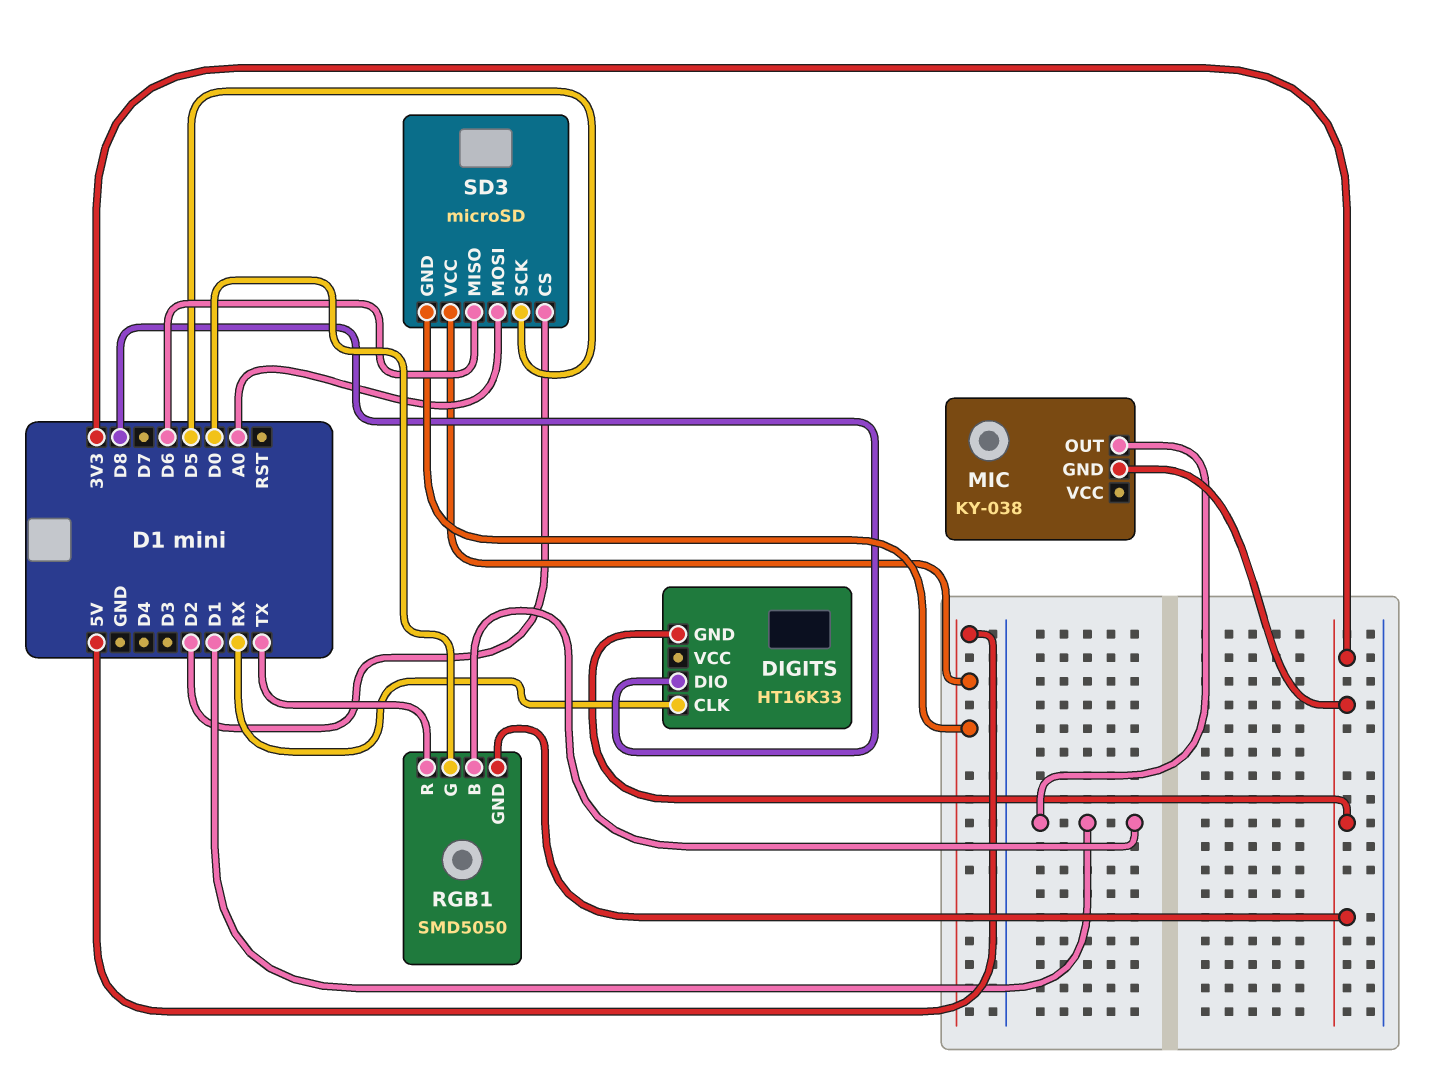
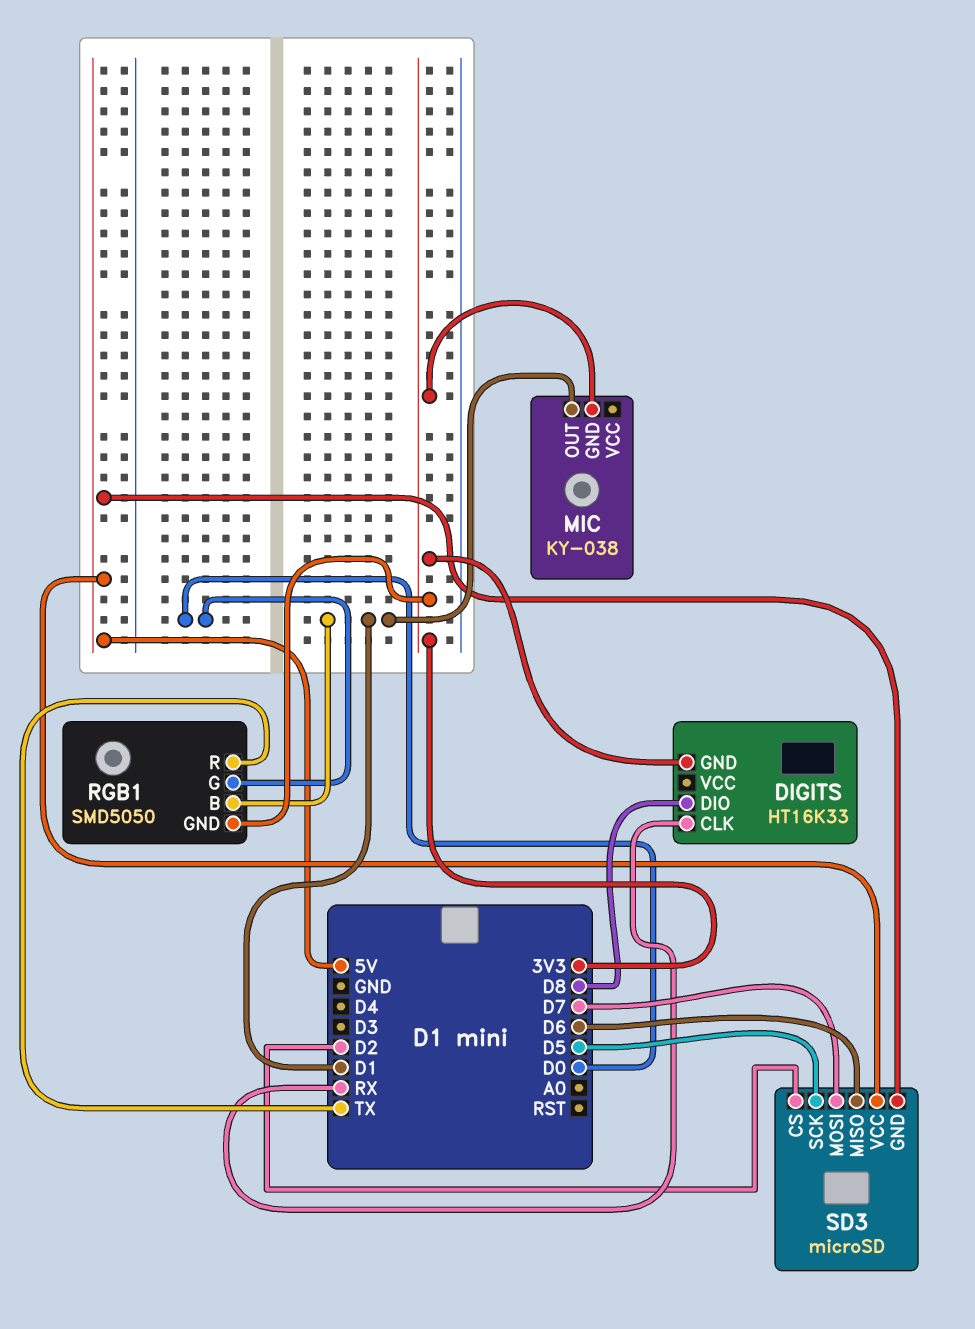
SD3 pin MOSI: A0 -> D7

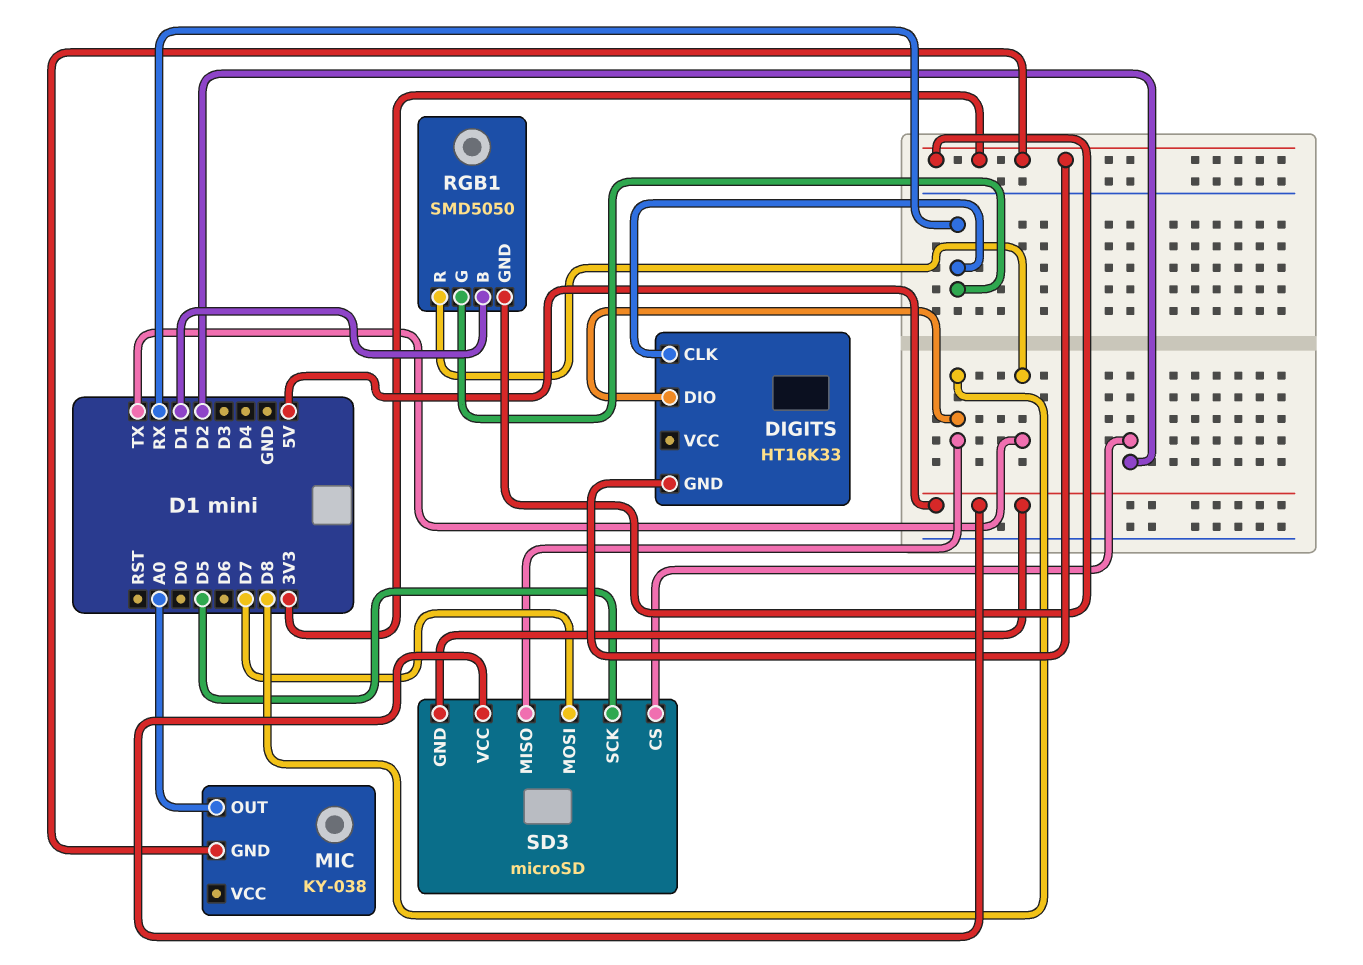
MIC pin OUT: D1 -> A0
RGB1 pin G: D0 -> RX
SD3 pin MISO: D6 -> D8

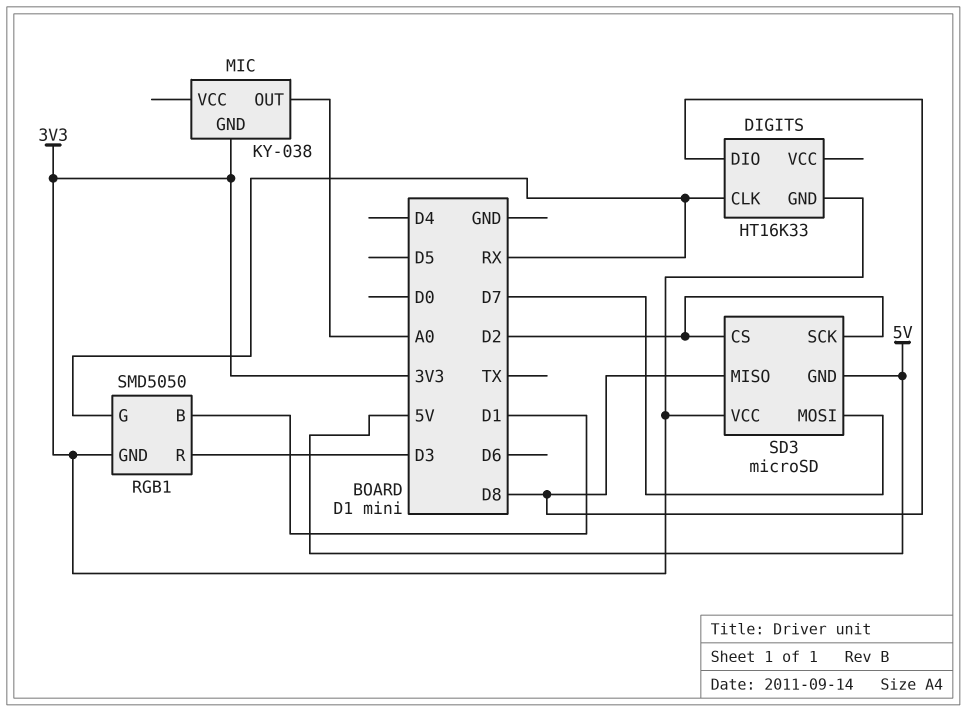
RGB1 pin R: TX -> D3
SD3 pin SCK: D5 -> D2
SD3 pin VCC: 5V -> 3V3

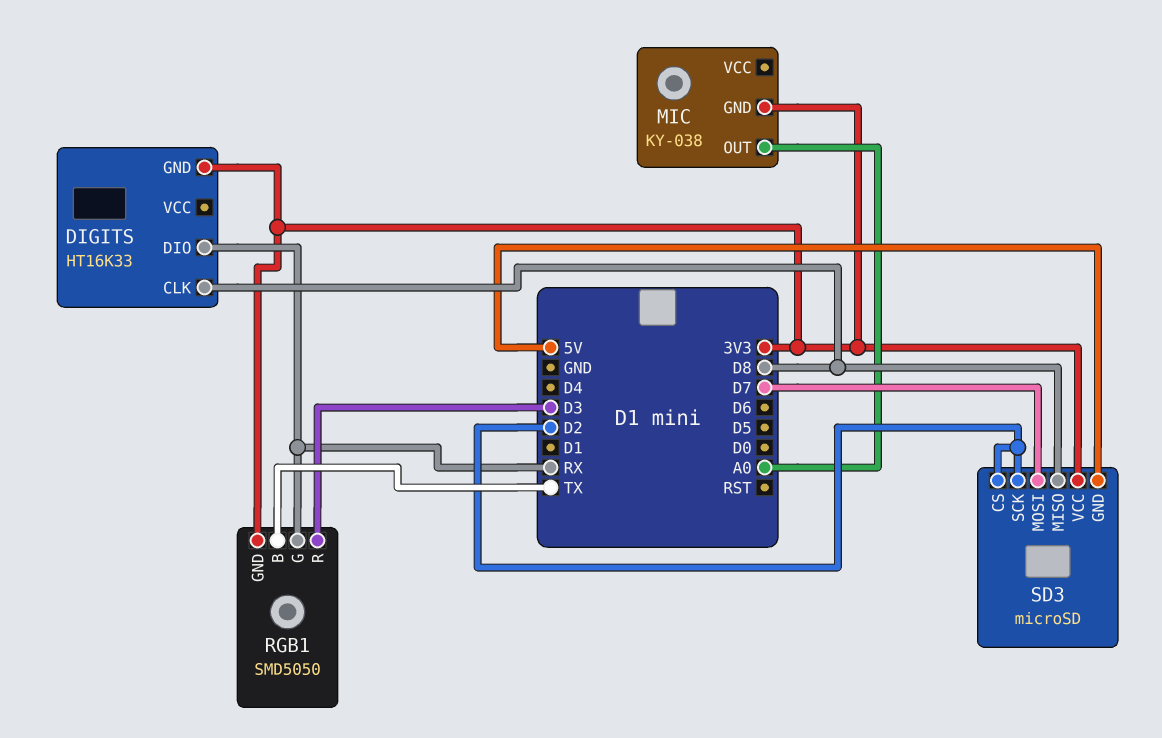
DIGITS pin CLK: RX -> D8
DIGITS pin DIO: D8 -> RX
RGB1 pin B: D1 -> TX

